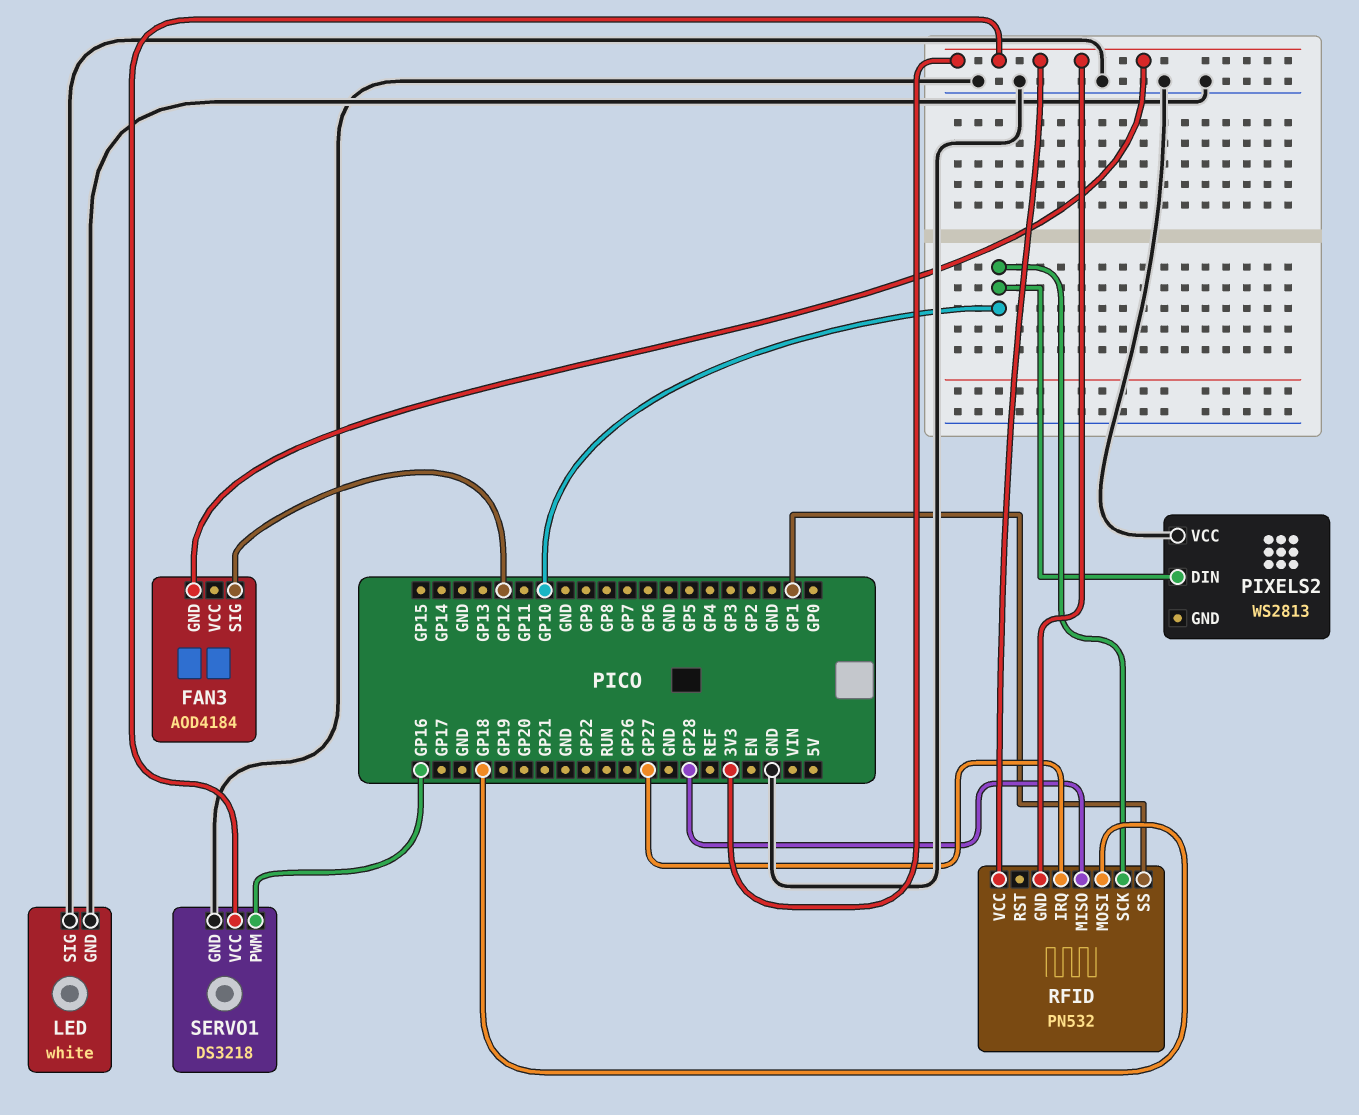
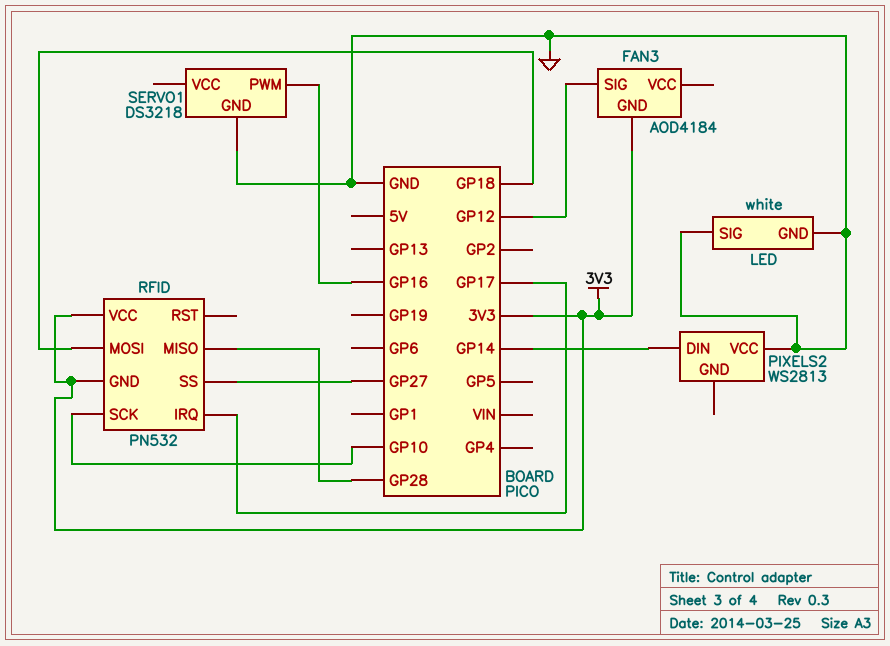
PIXELS2 pin DIN: GP10 -> GP14
RFID pin IRQ: GP27 -> GP17
RFID pin SS: GP1 -> GP27
SERVO1 pin VCC: 3V3 -> none

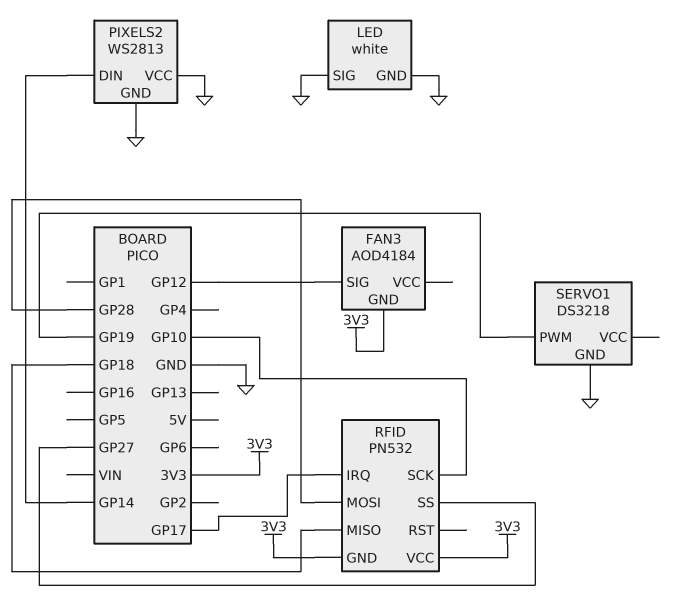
PIXELS2 pin GND: none -> GND
RFID pin MISO: GP28 -> GP18
RFID pin MOSI: GP18 -> GP28
SERVO1 pin PWM: GP16 -> GP19

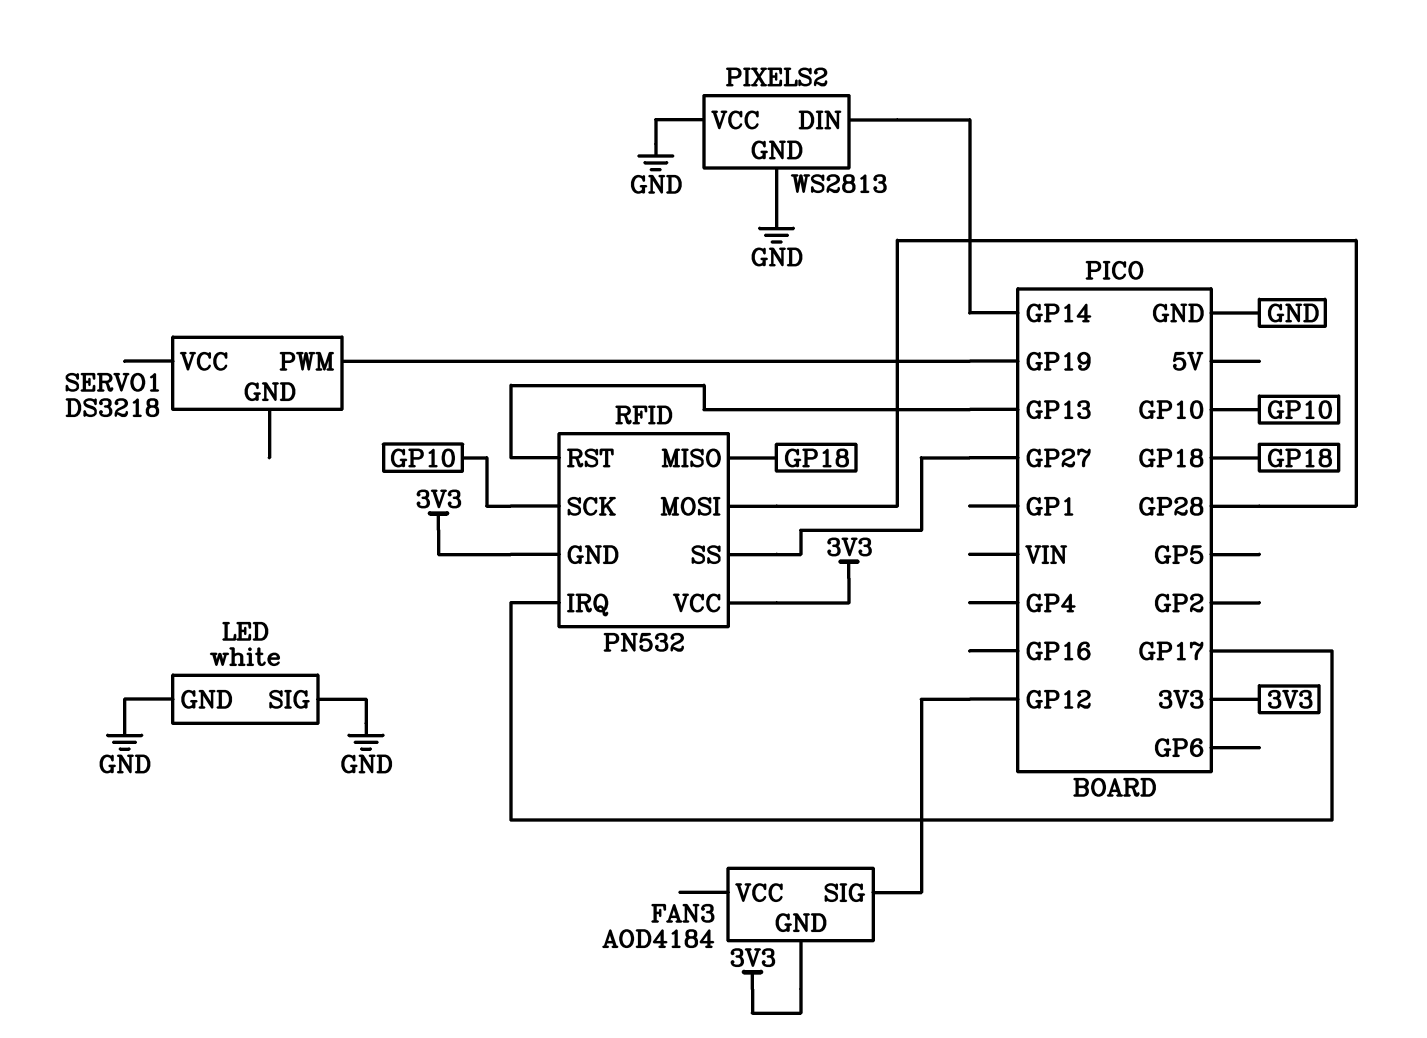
RFID pin RST: none -> GP13
SERVO1 pin GND: GND -> none

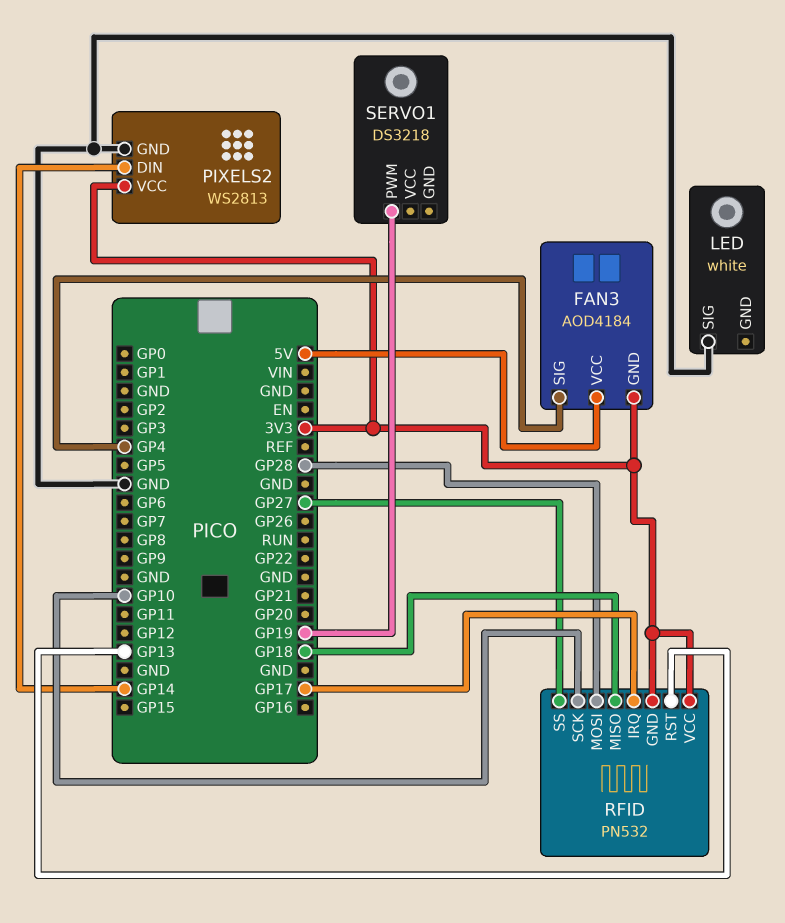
FAN3 pin SIG: GP12 -> GP4
FAN3 pin VCC: none -> 5V
LED pin GND: GND -> none
PIXELS2 pin VCC: GND -> 3V3

